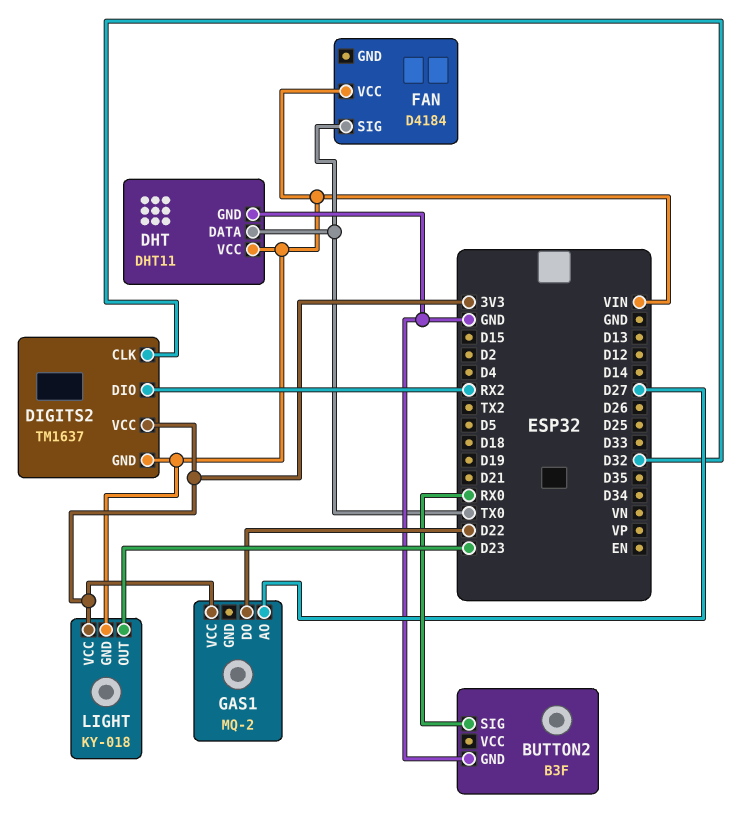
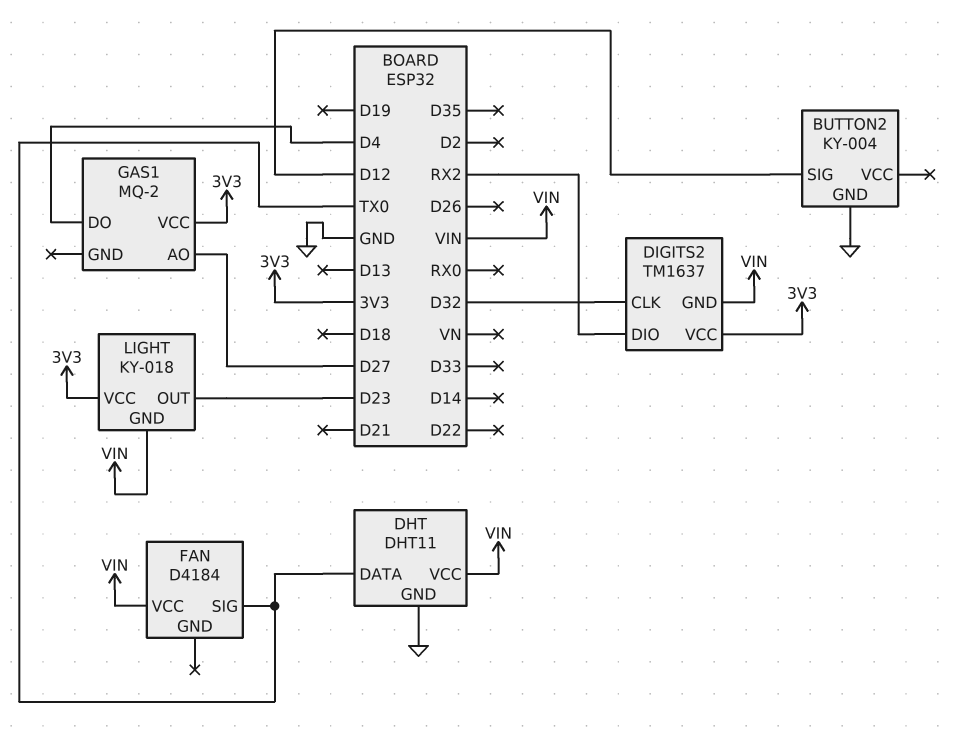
BUTTON2: B3F -> KY-004
BUTTON2 pin SIG: RX0 -> D12
GAS1 pin DO: D22 -> D4

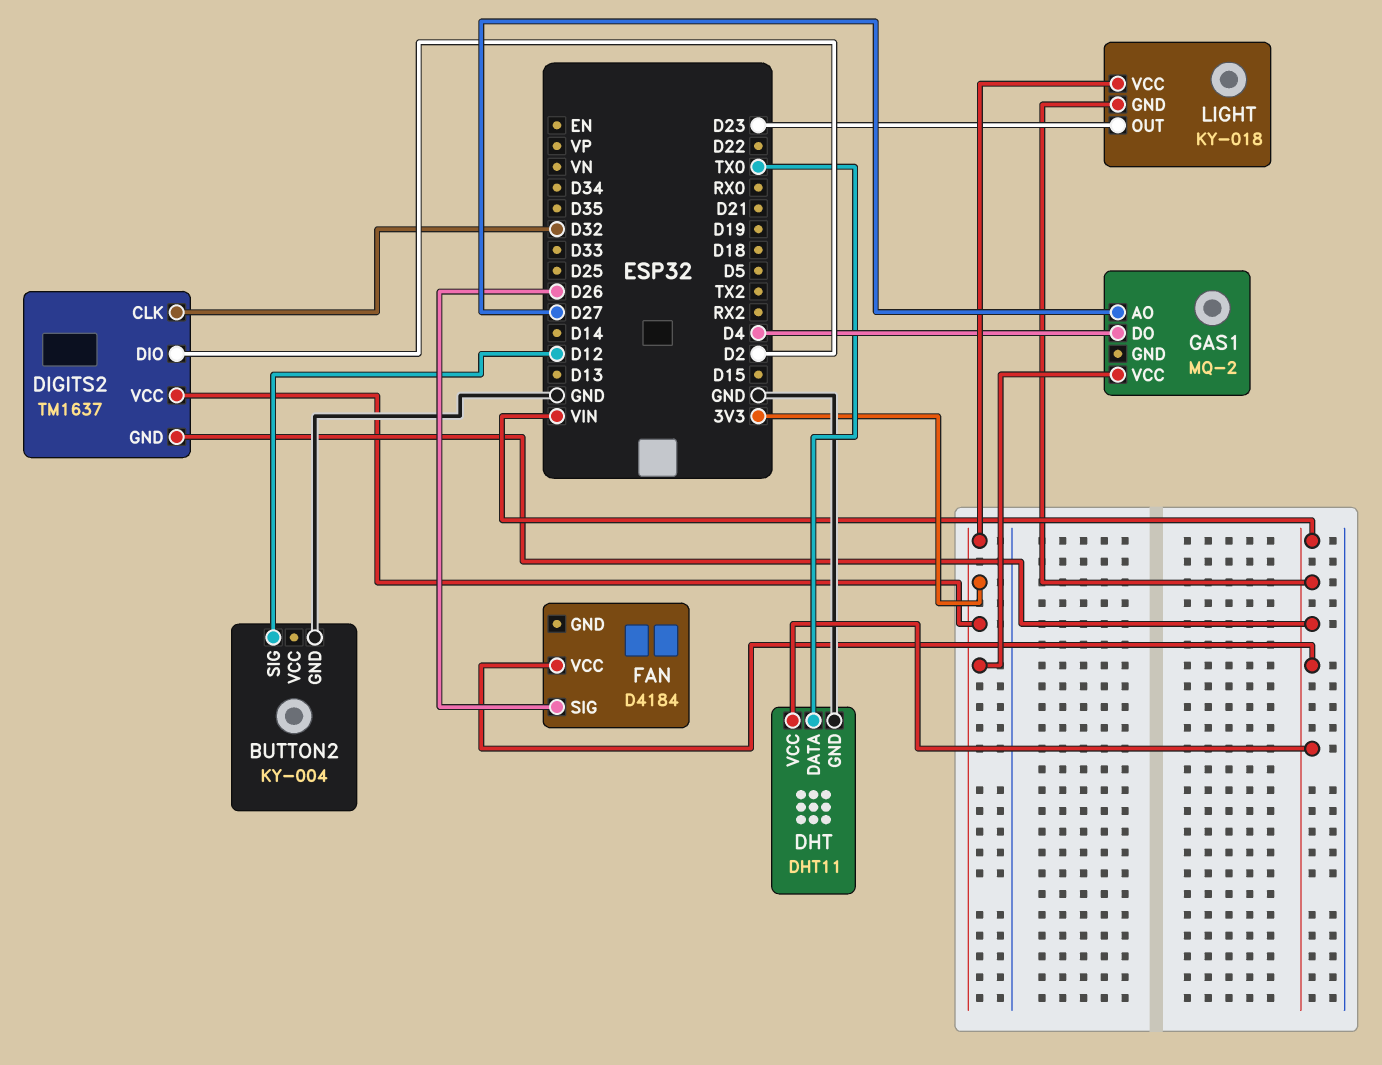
DIGITS2 pin DIO: RX2 -> D2
FAN pin SIG: TX0 -> D26

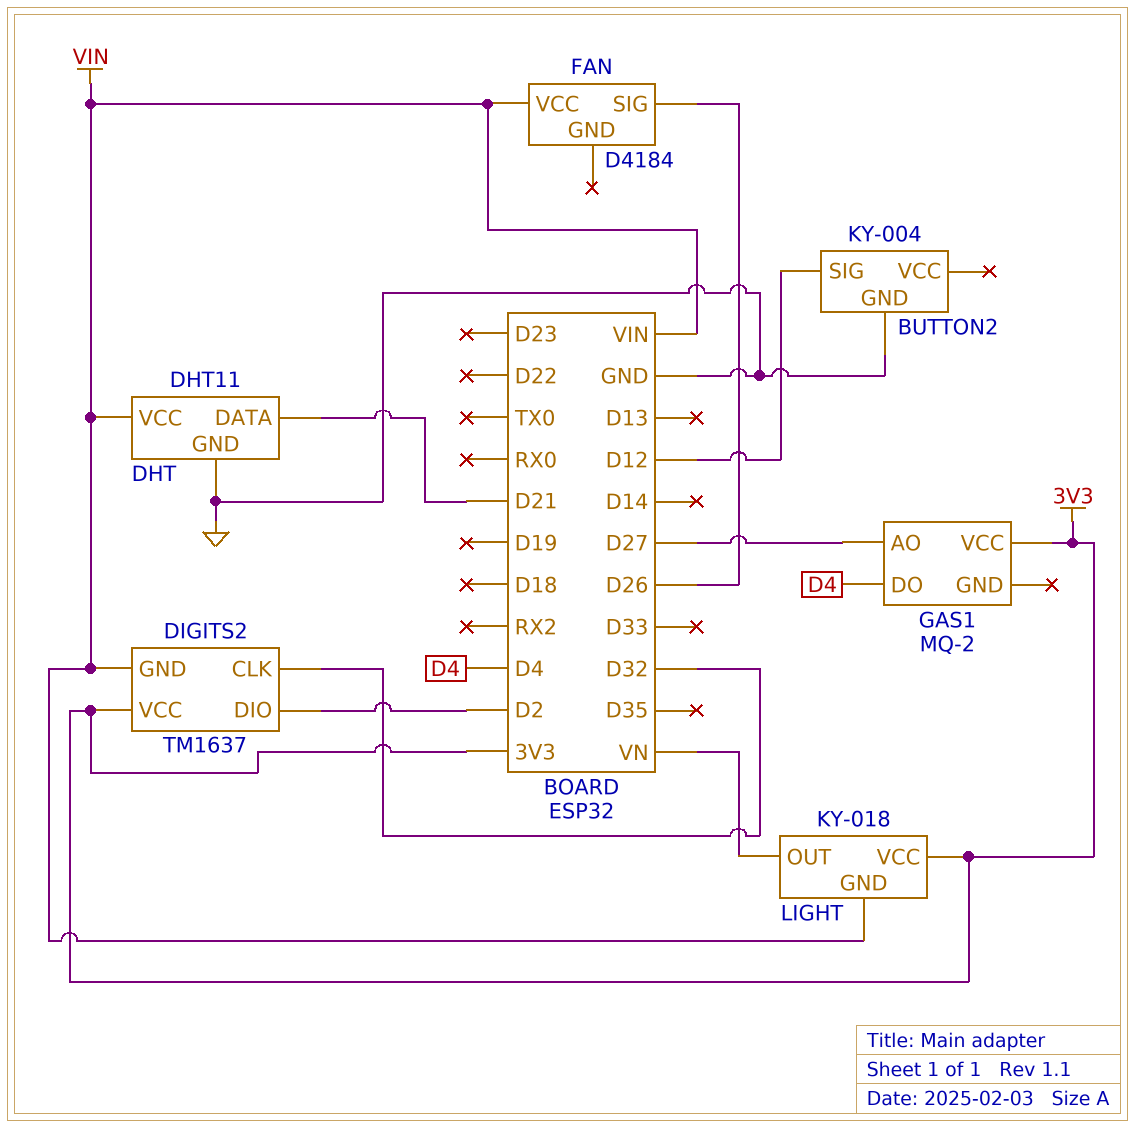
DHT pin DATA: TX0 -> D21
LIGHT pin OUT: D23 -> VN

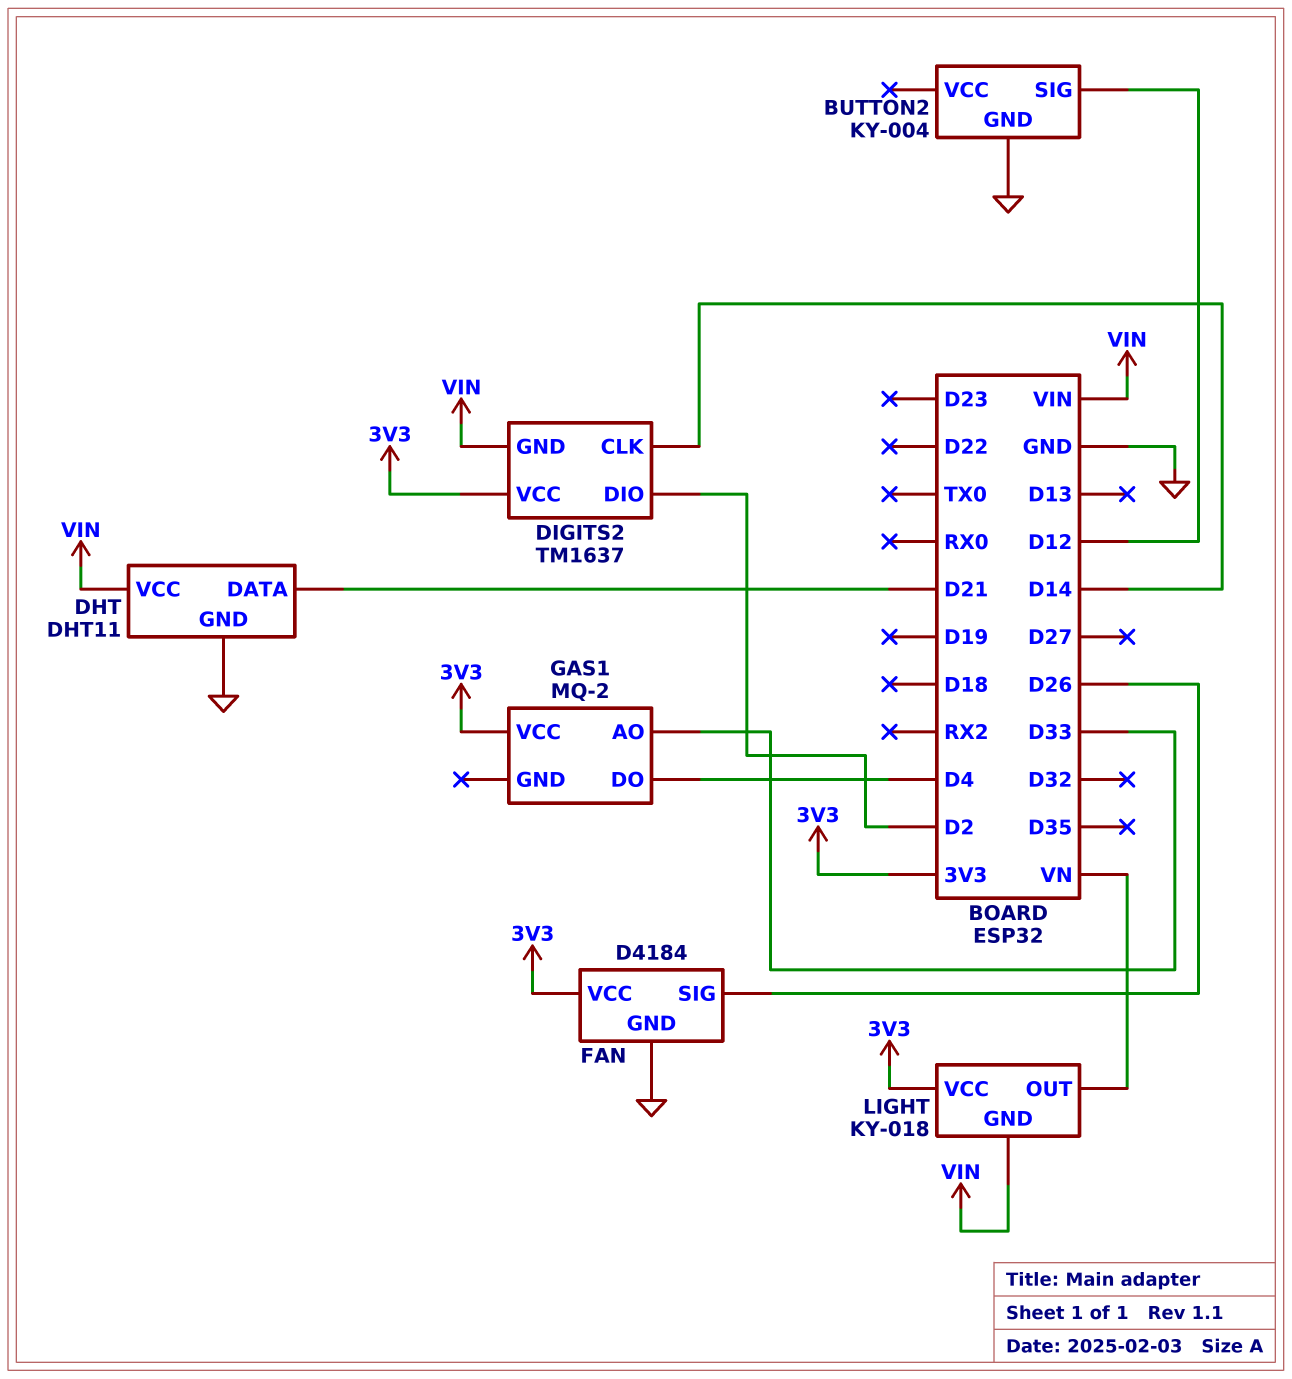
DIGITS2 pin CLK: D32 -> D14
FAN pin GND: none -> GND
FAN pin VCC: VIN -> 3V3
GAS1 pin AO: D27 -> D33

